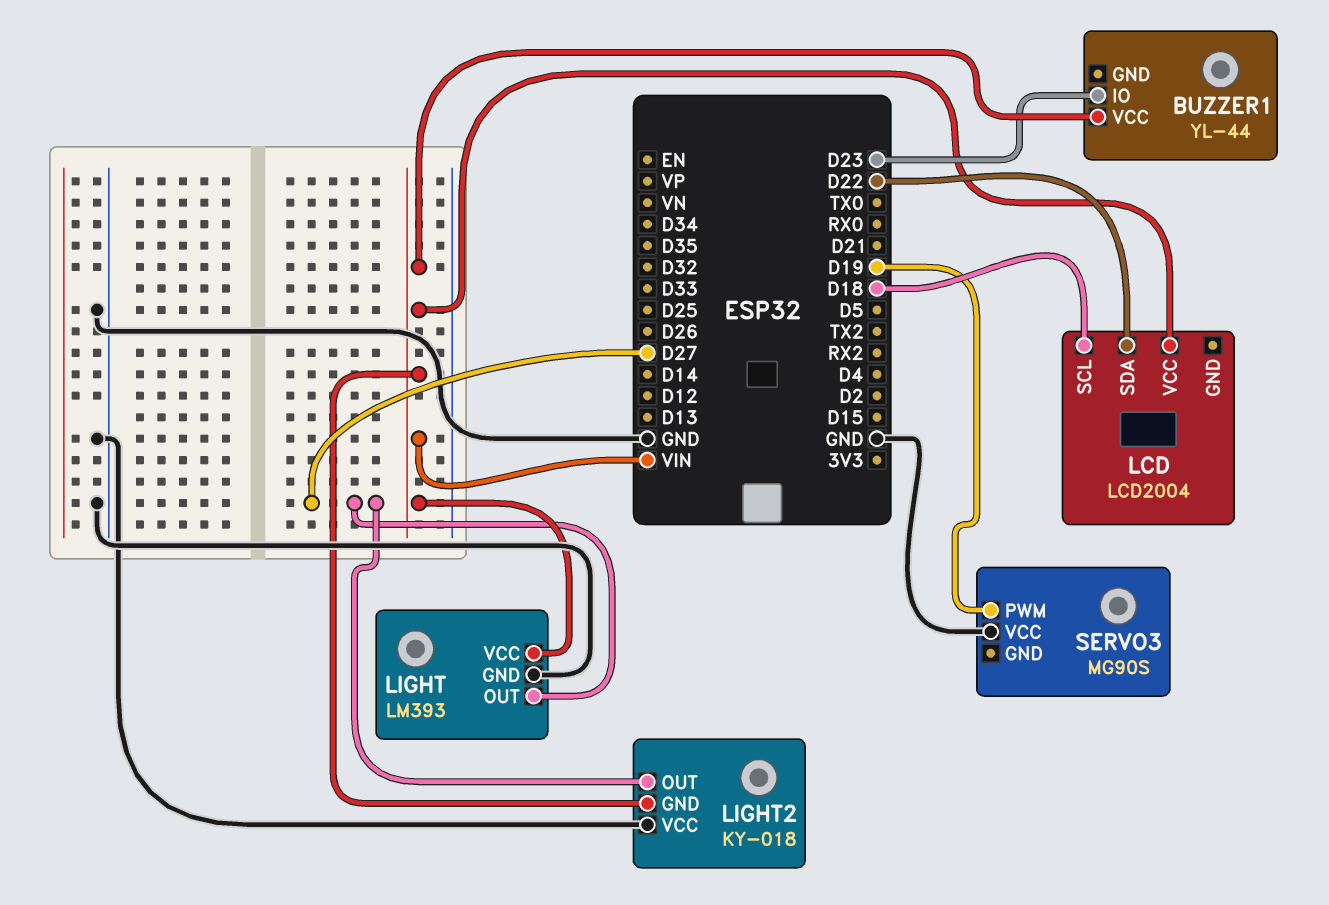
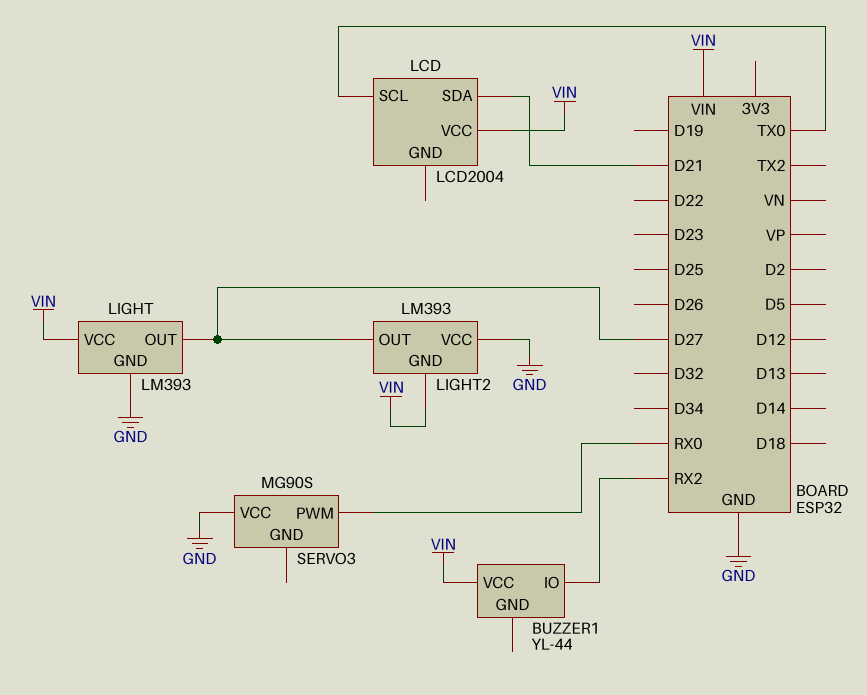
BUZZER1 pin IO: D23 -> RX2
LCD pin SCL: D18 -> TX0
LCD pin SDA: D22 -> D21
LIGHT2: KY-018 -> LM393
SERVO3 pin PWM: D19 -> RX0

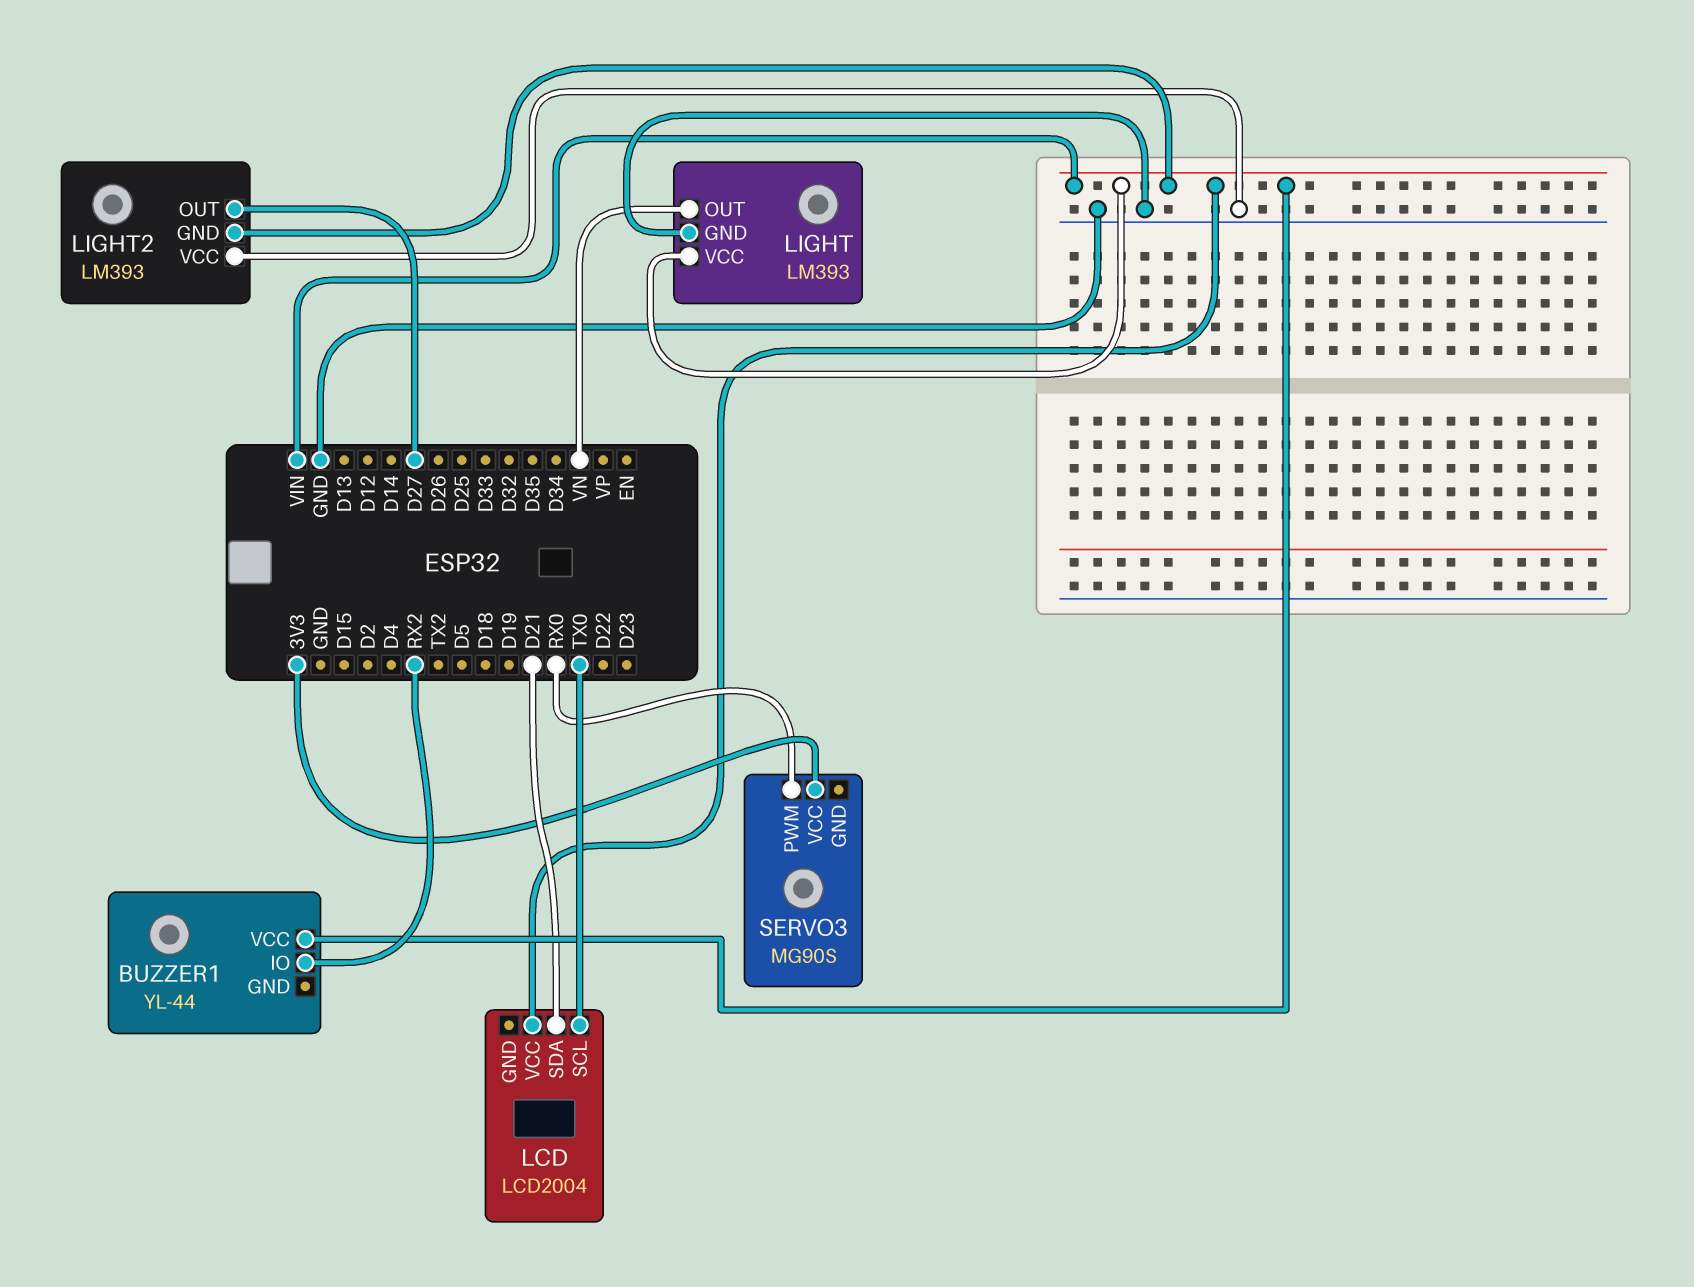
LIGHT pin OUT: D27 -> VN
SERVO3 pin VCC: GND -> 3V3

